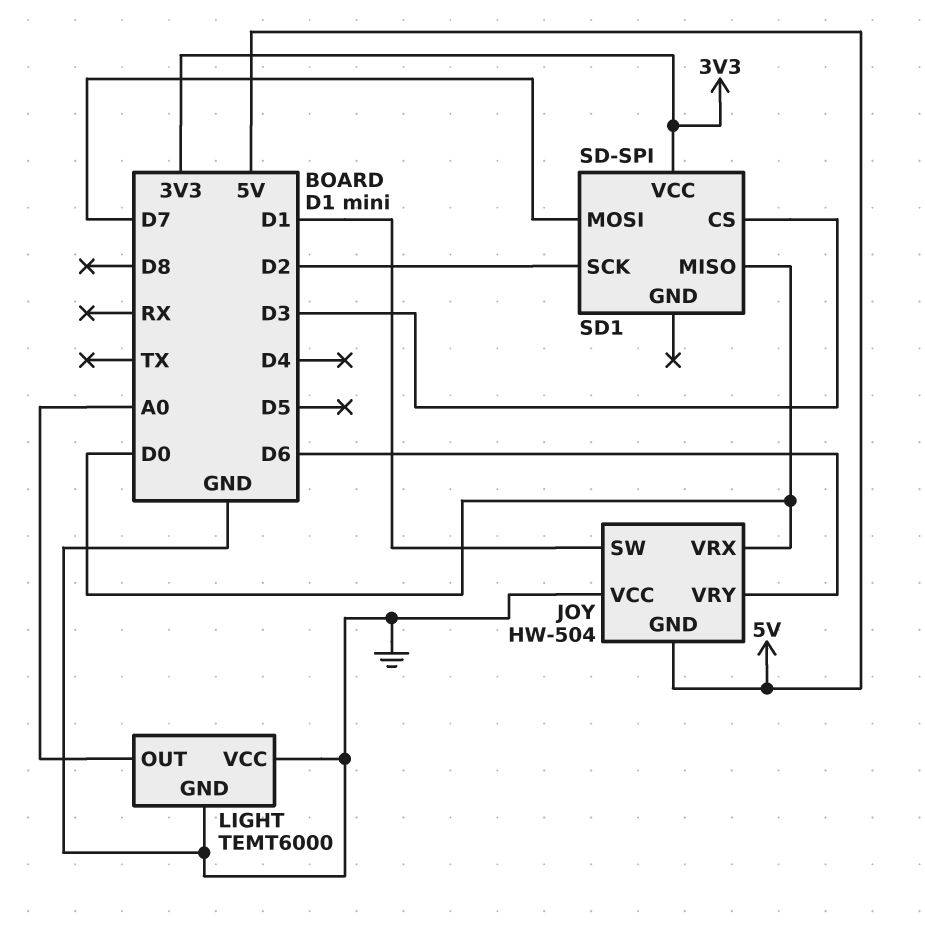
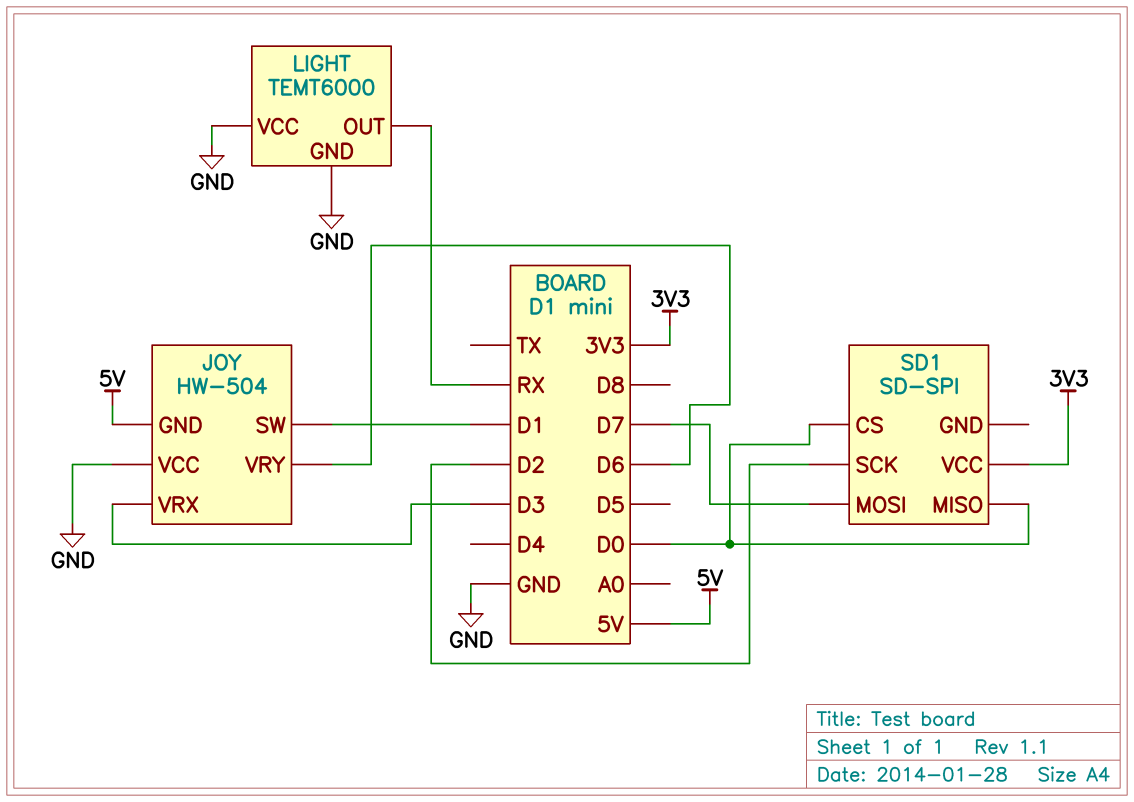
JOY pin VRX: D0 -> D3
LIGHT pin OUT: A0 -> RX
SD1 pin CS: D3 -> D0

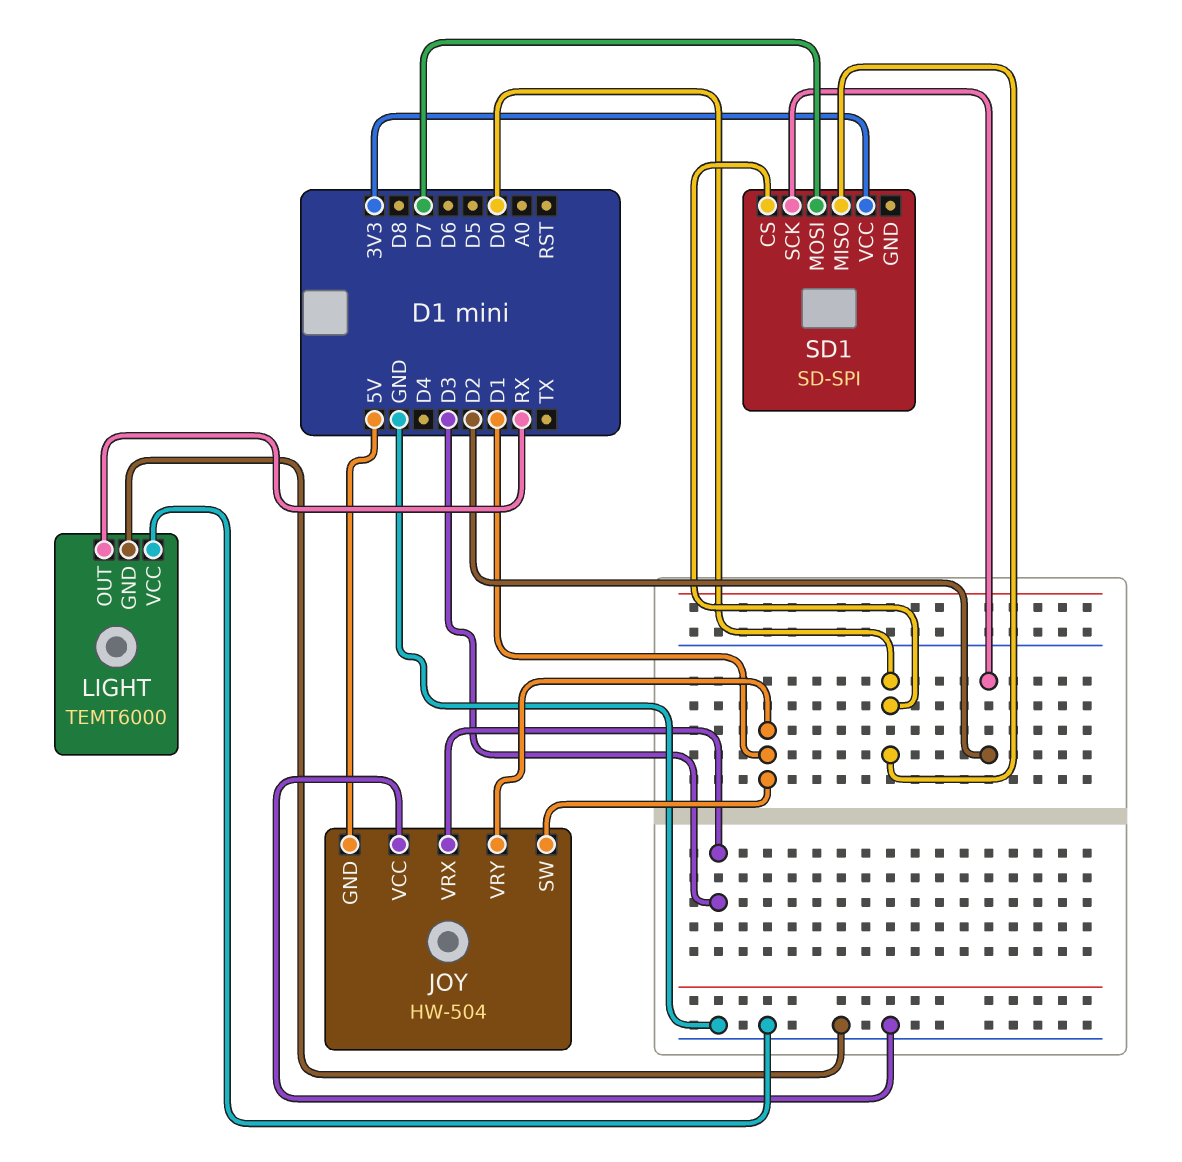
JOY pin VRY: D6 -> D1

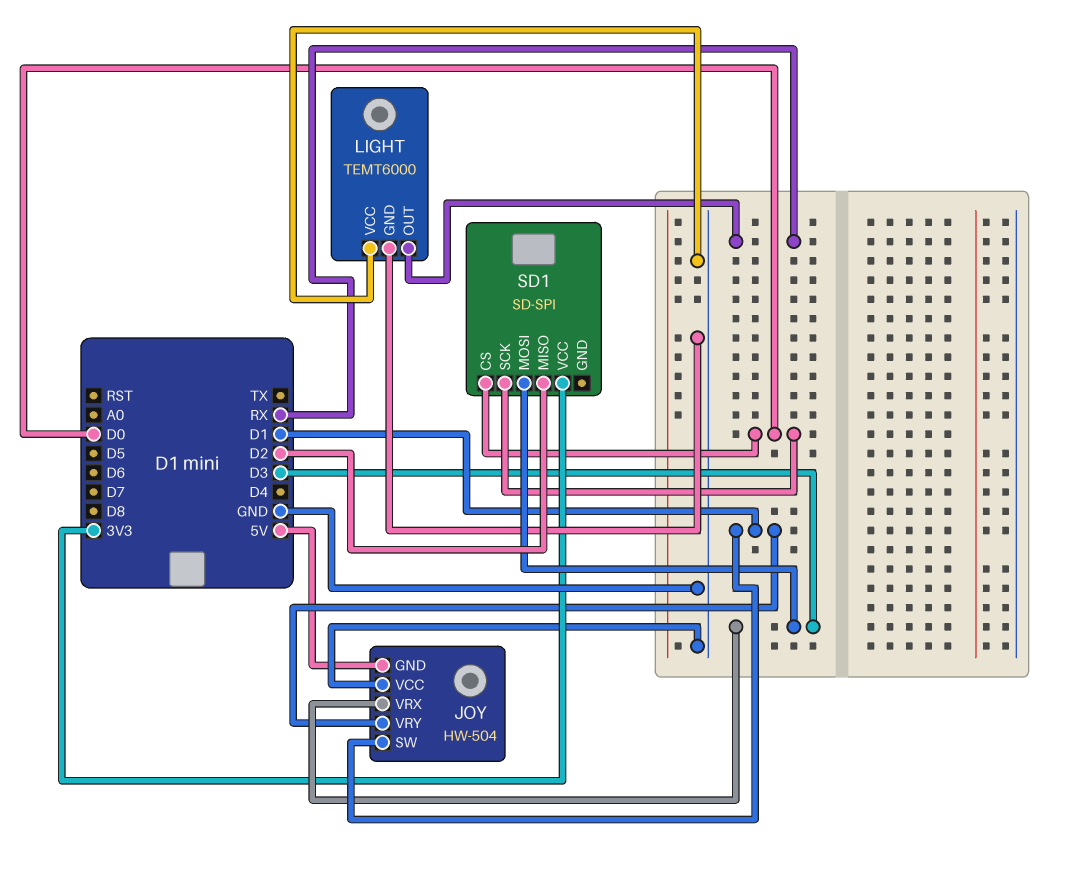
SD1 pin MISO: D0 -> D2
SD1 pin MOSI: D7 -> D3
SD1 pin SCK: D2 -> D0

